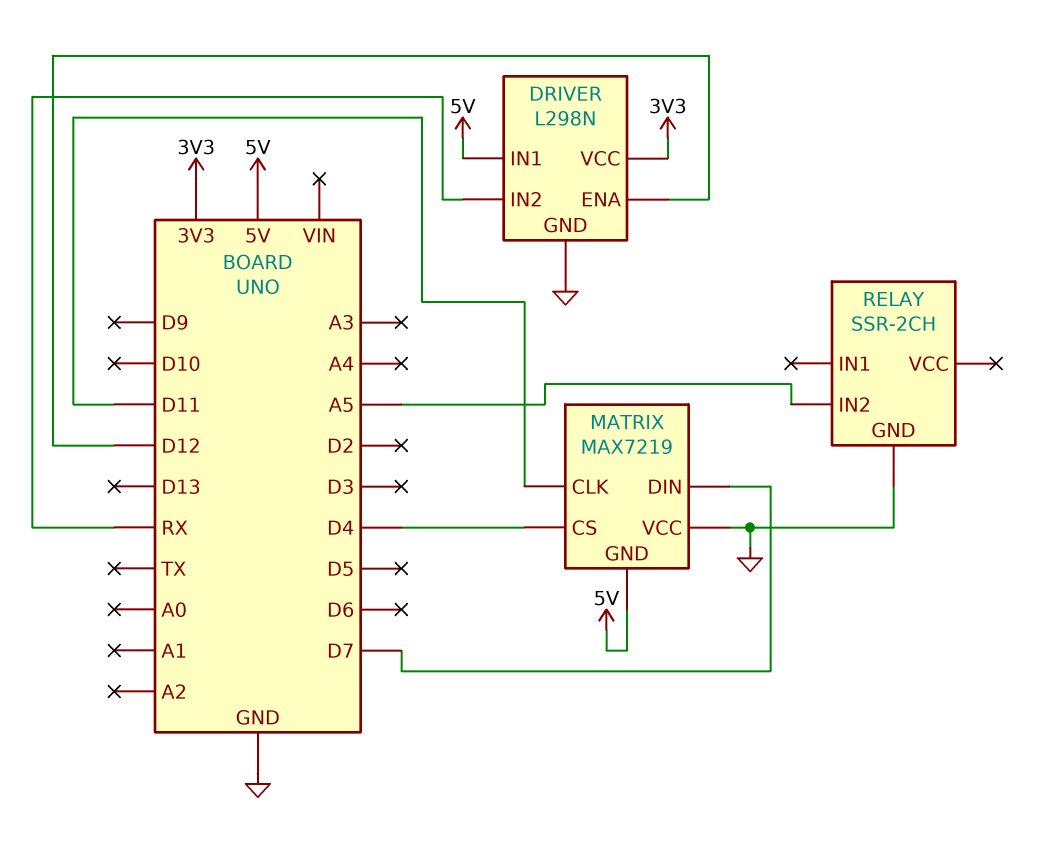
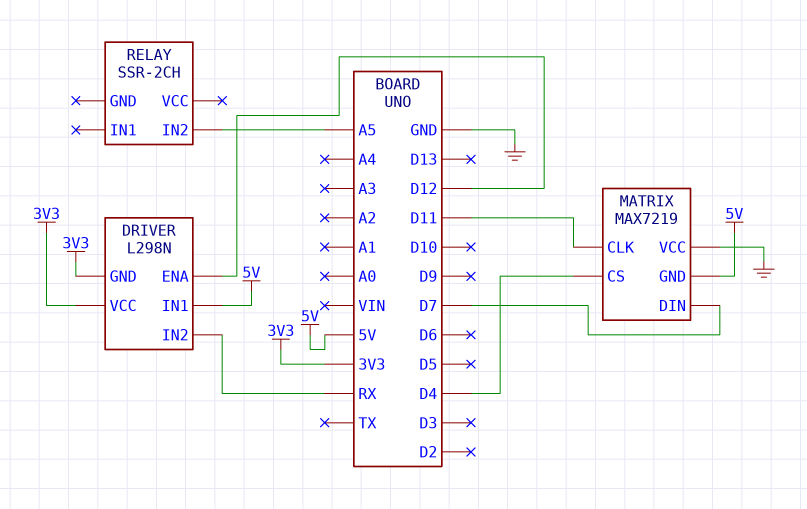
DRIVER pin GND: GND -> 3V3
RELAY pin GND: GND -> none

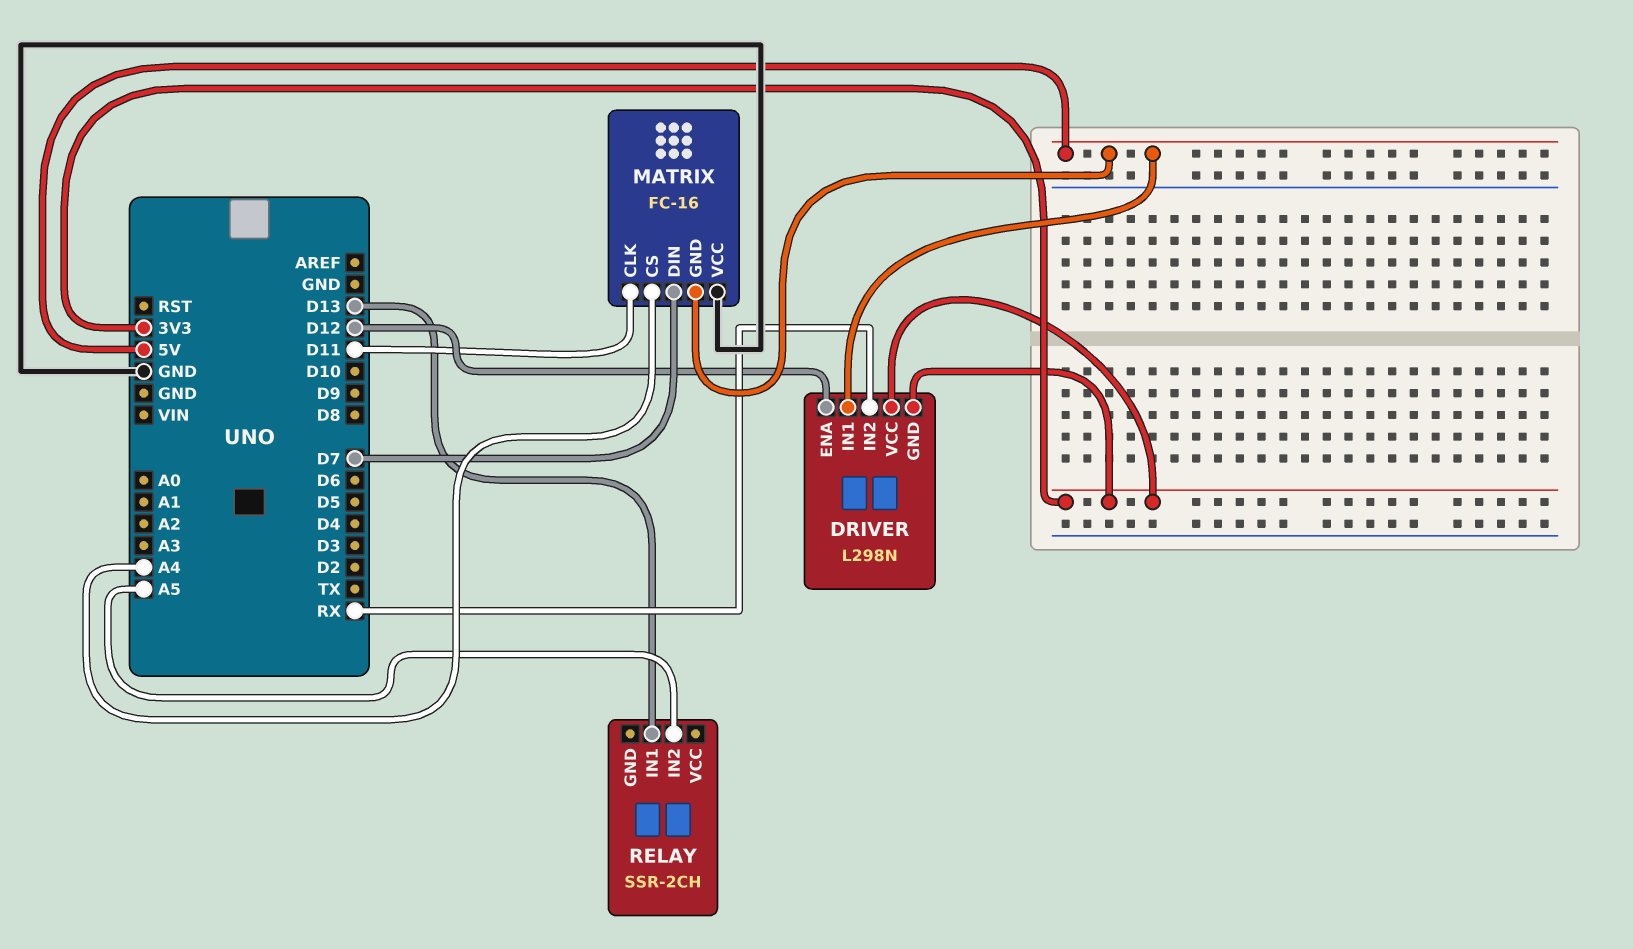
MATRIX: MAX7219 -> FC-16
MATRIX pin CS: D4 -> A4
RELAY pin IN1: none -> D13

